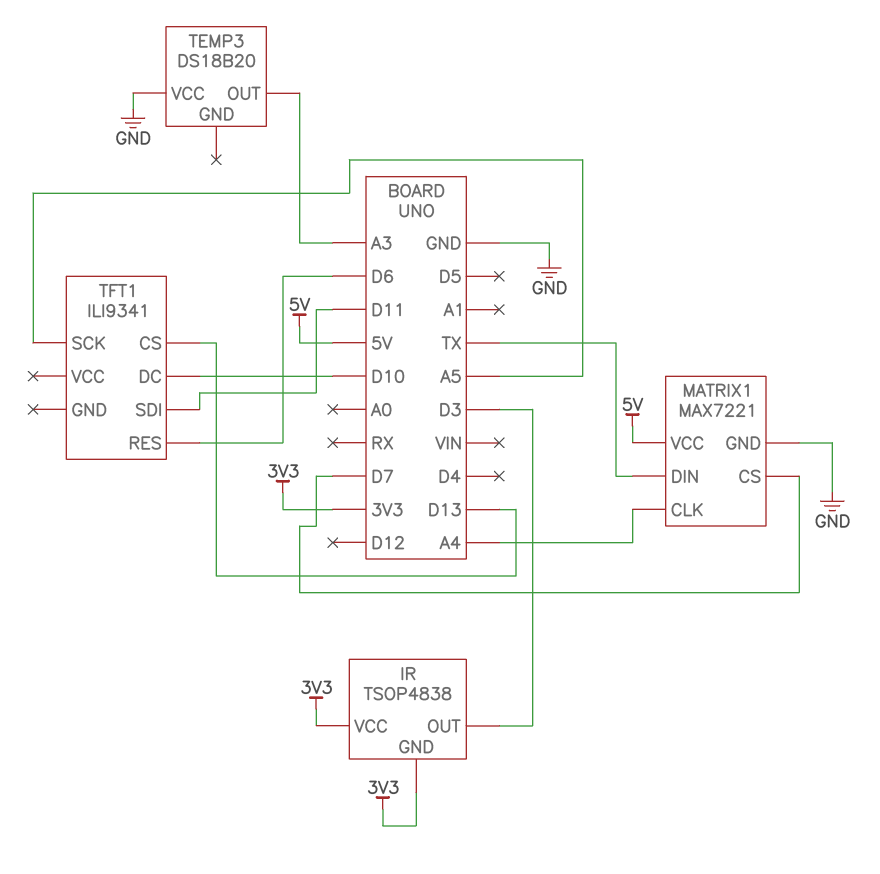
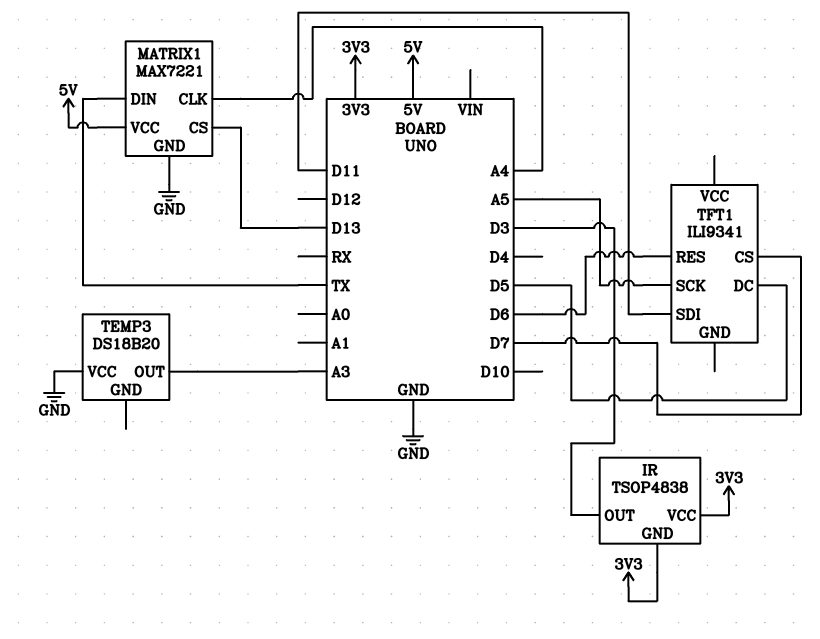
MATRIX1 pin CS: D7 -> D13
TFT1 pin CS: D13 -> D7
TFT1 pin DC: D10 -> D5

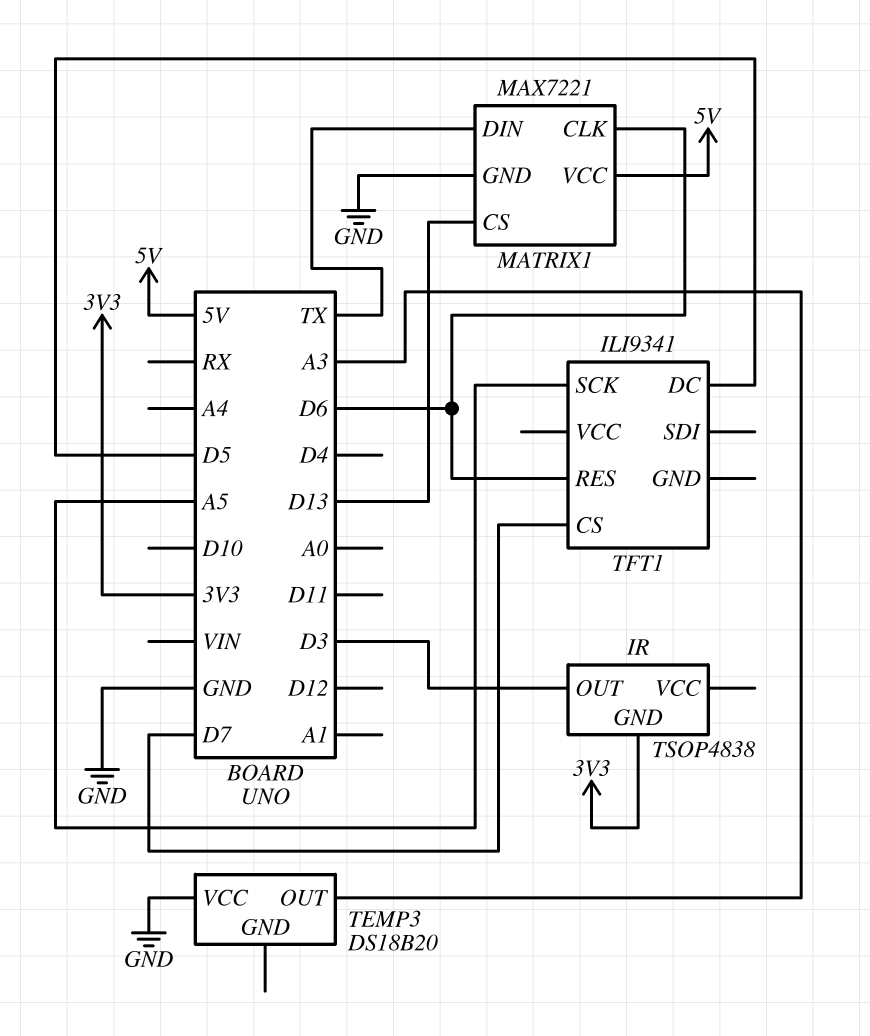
IR pin VCC: 3V3 -> none
MATRIX1 pin CLK: A4 -> D6
TFT1 pin SDI: D11 -> none

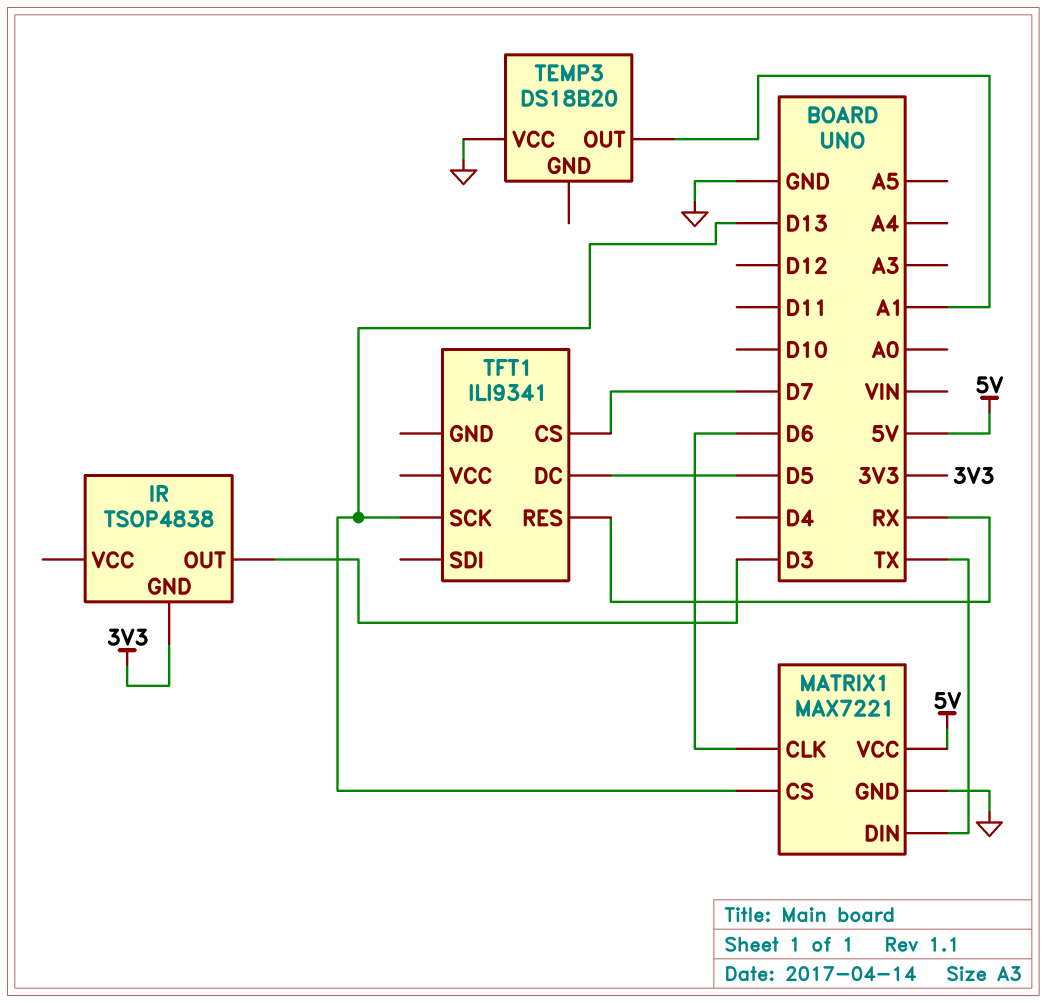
TEMP3 pin OUT: A3 -> A1
TFT1 pin RES: D6 -> RX
TFT1 pin SCK: A5 -> D13

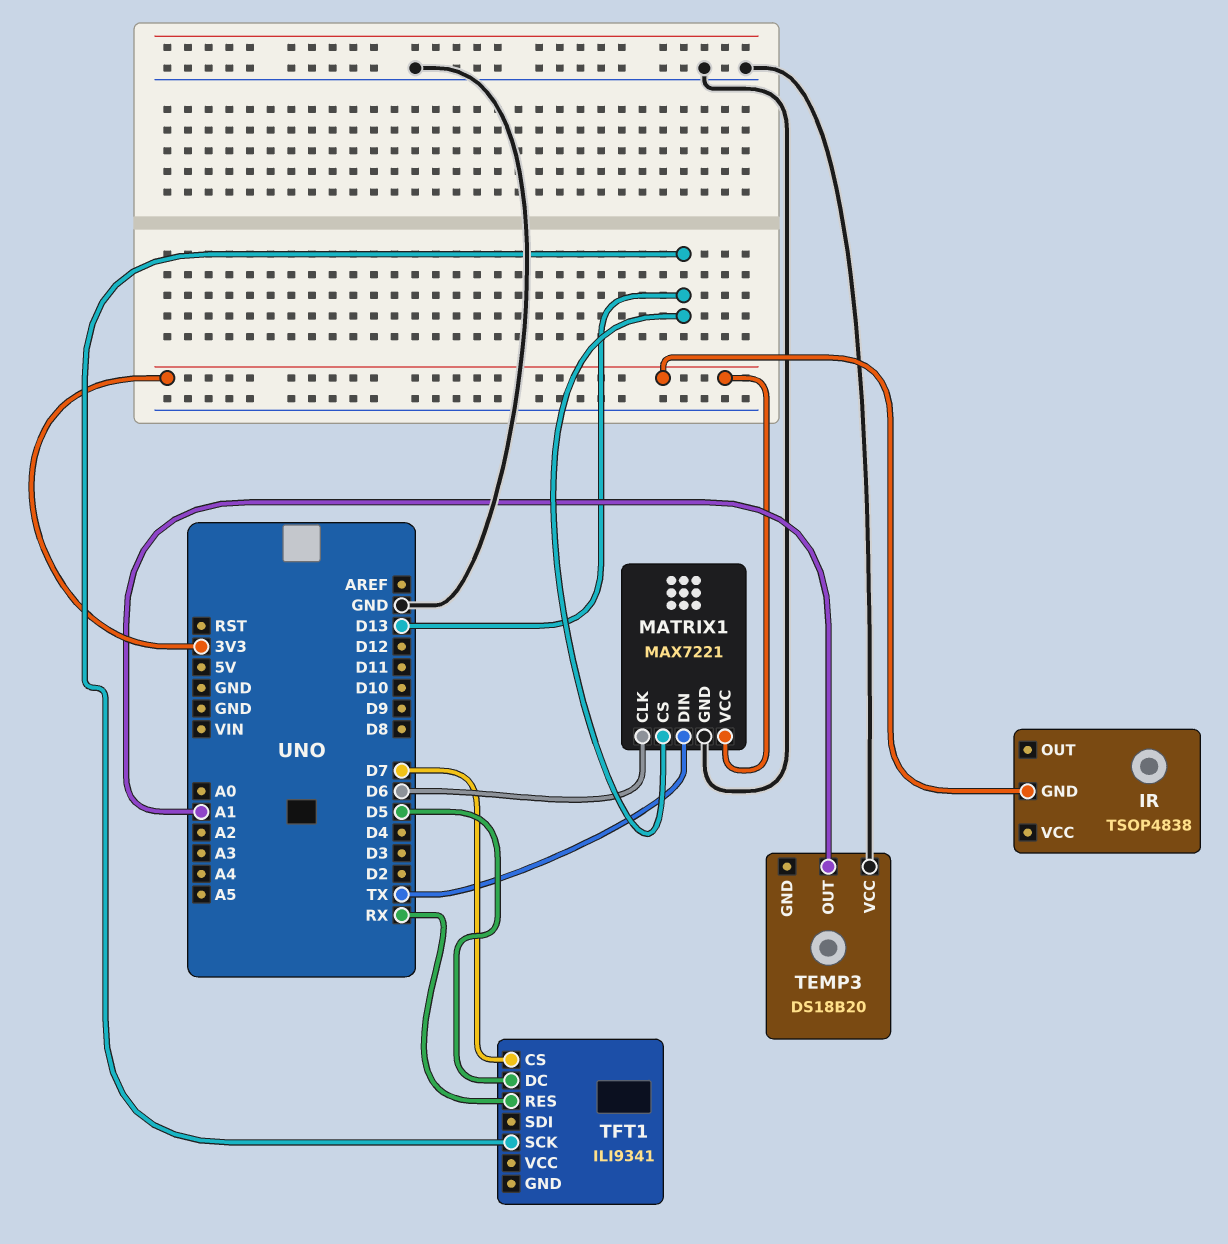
IR pin OUT: D3 -> none
MATRIX1 pin VCC: 5V -> 3V3

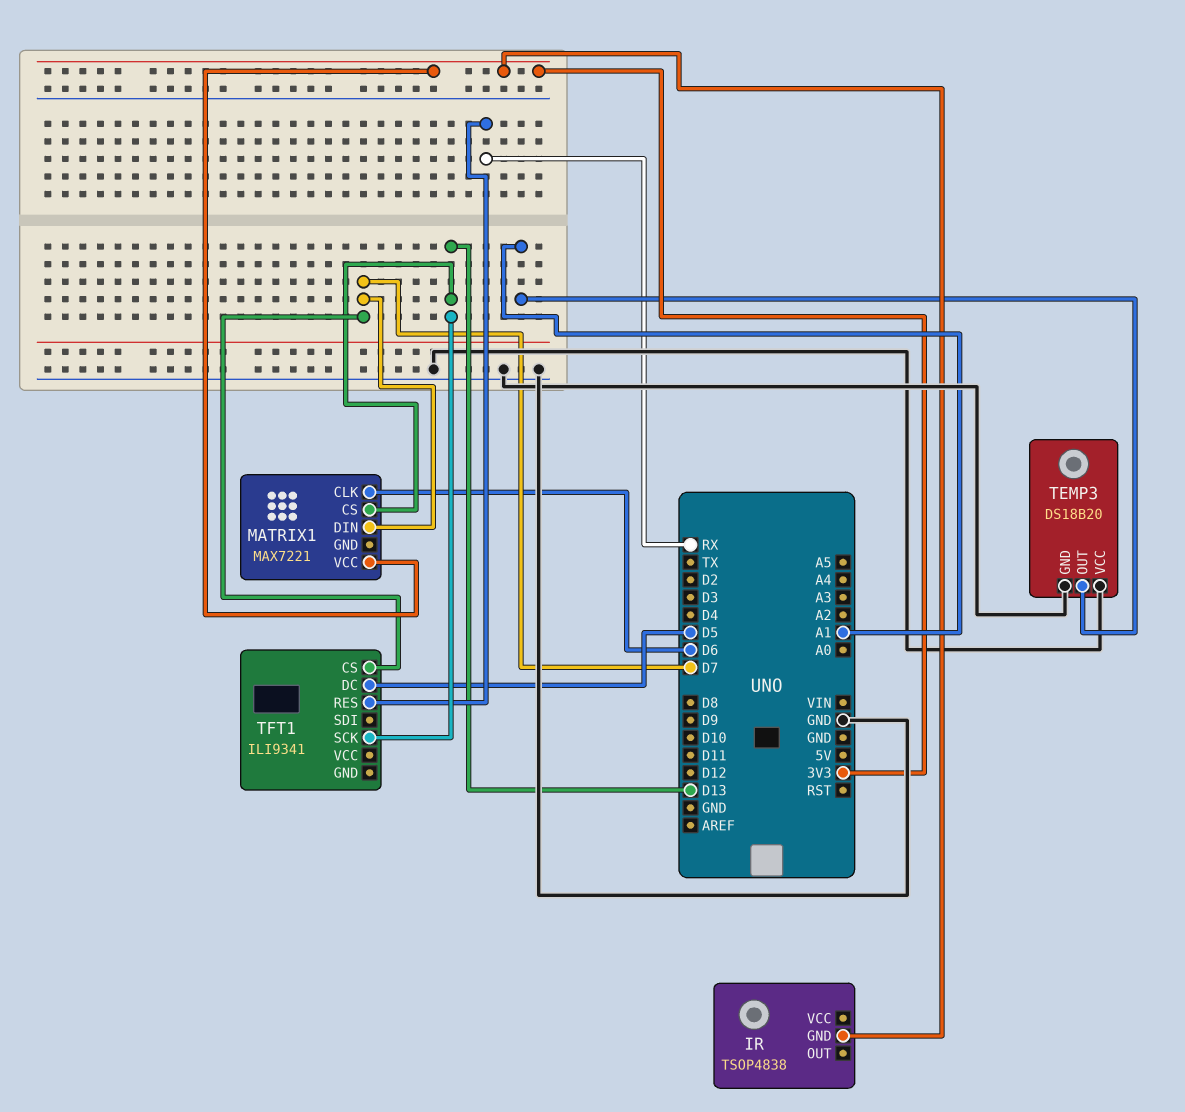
MATRIX1 pin DIN: TX -> D7
MATRIX1 pin GND: GND -> none
TEMP3 pin GND: none -> GND

